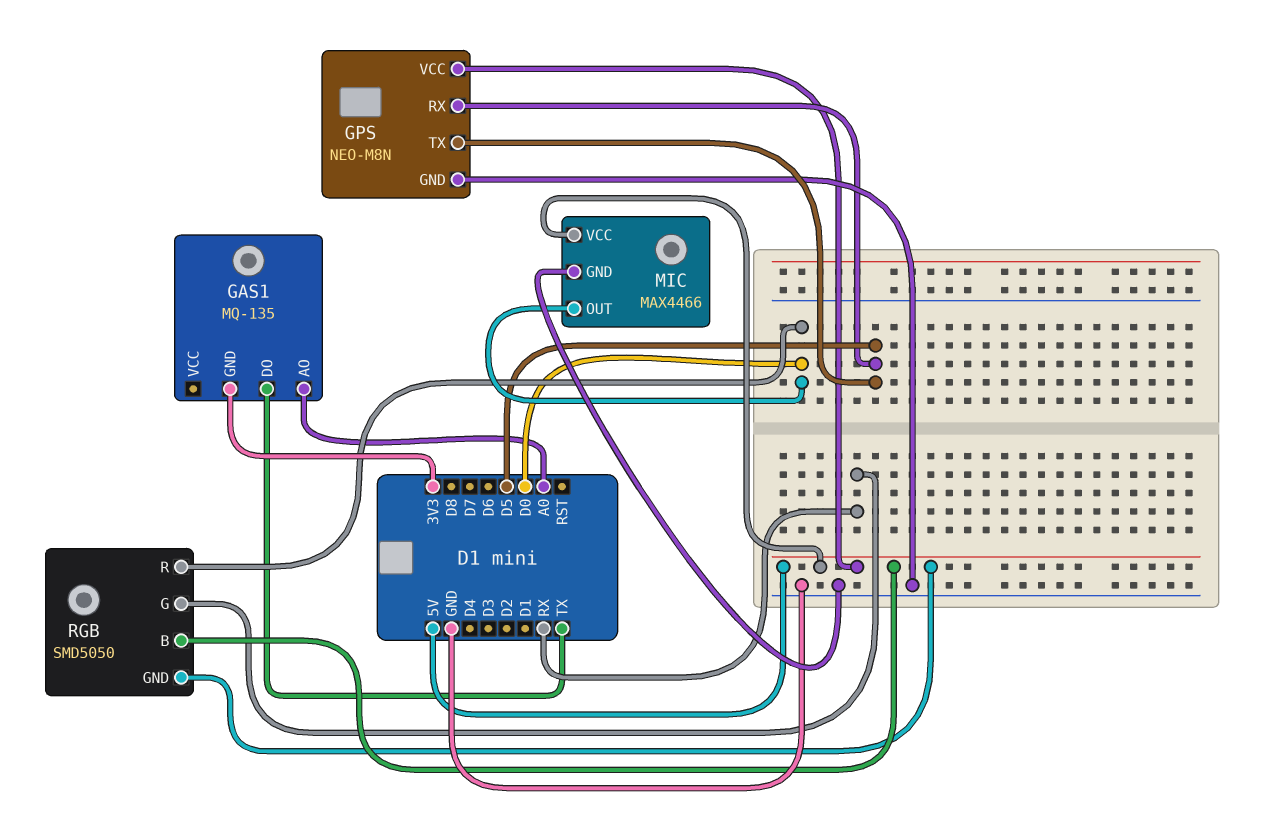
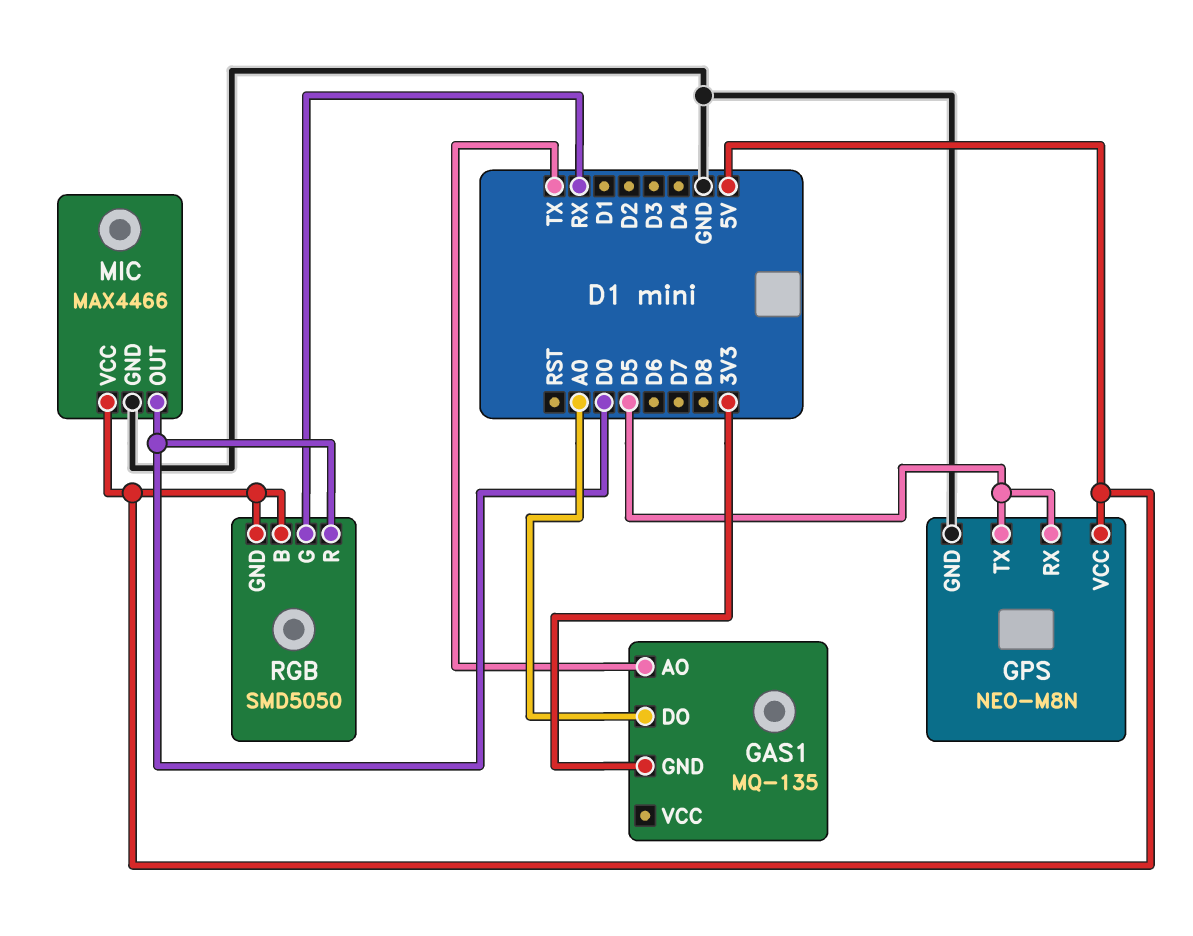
GAS1 pin AO: A0 -> TX
GAS1 pin DO: TX -> A0

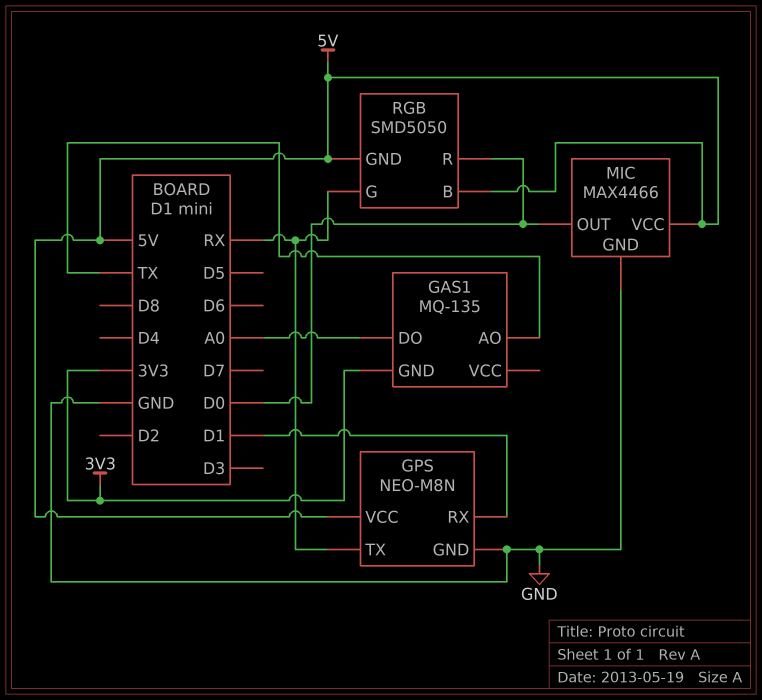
GPS pin RX: D5 -> D1
GPS pin TX: D5 -> RX

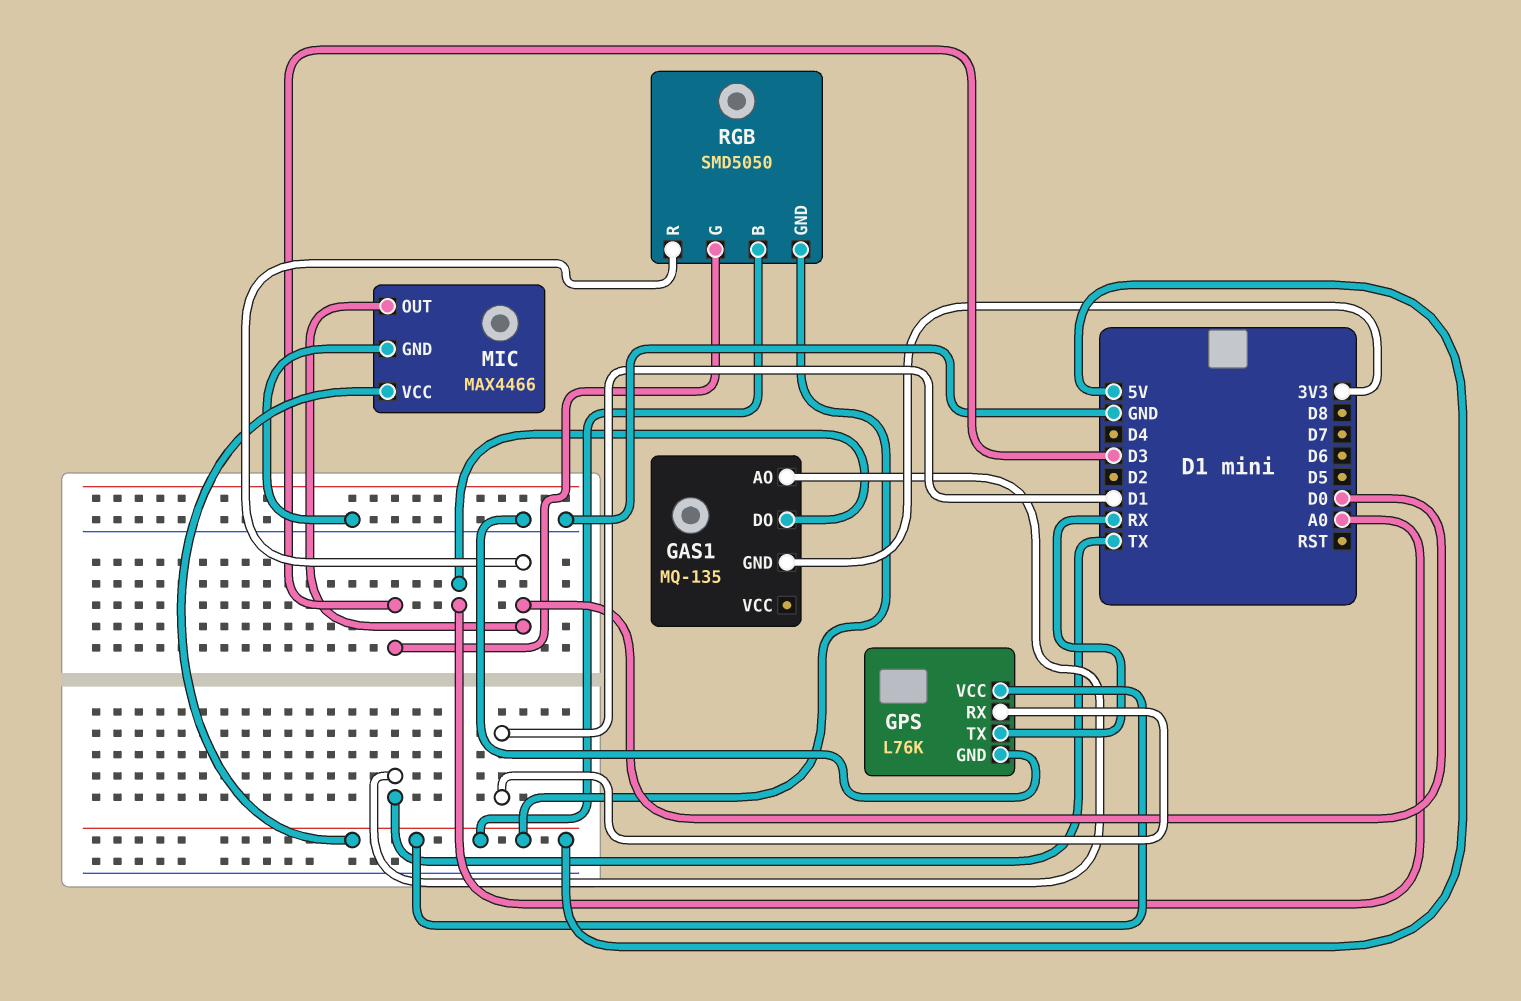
GPS: NEO-M8N -> L76K
RGB pin G: RX -> D3

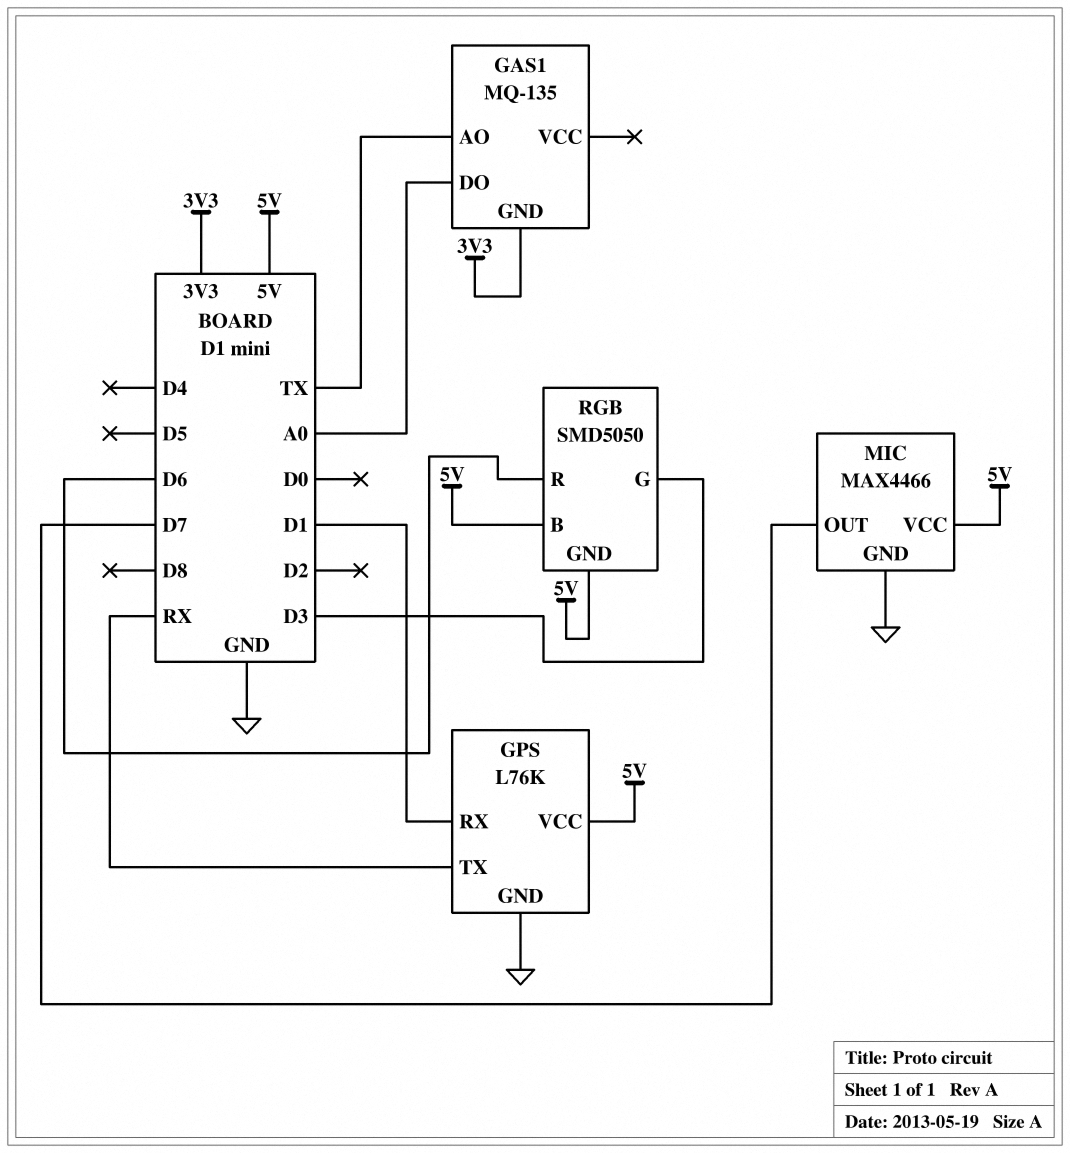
MIC pin OUT: D0 -> D7
RGB pin R: D0 -> D6

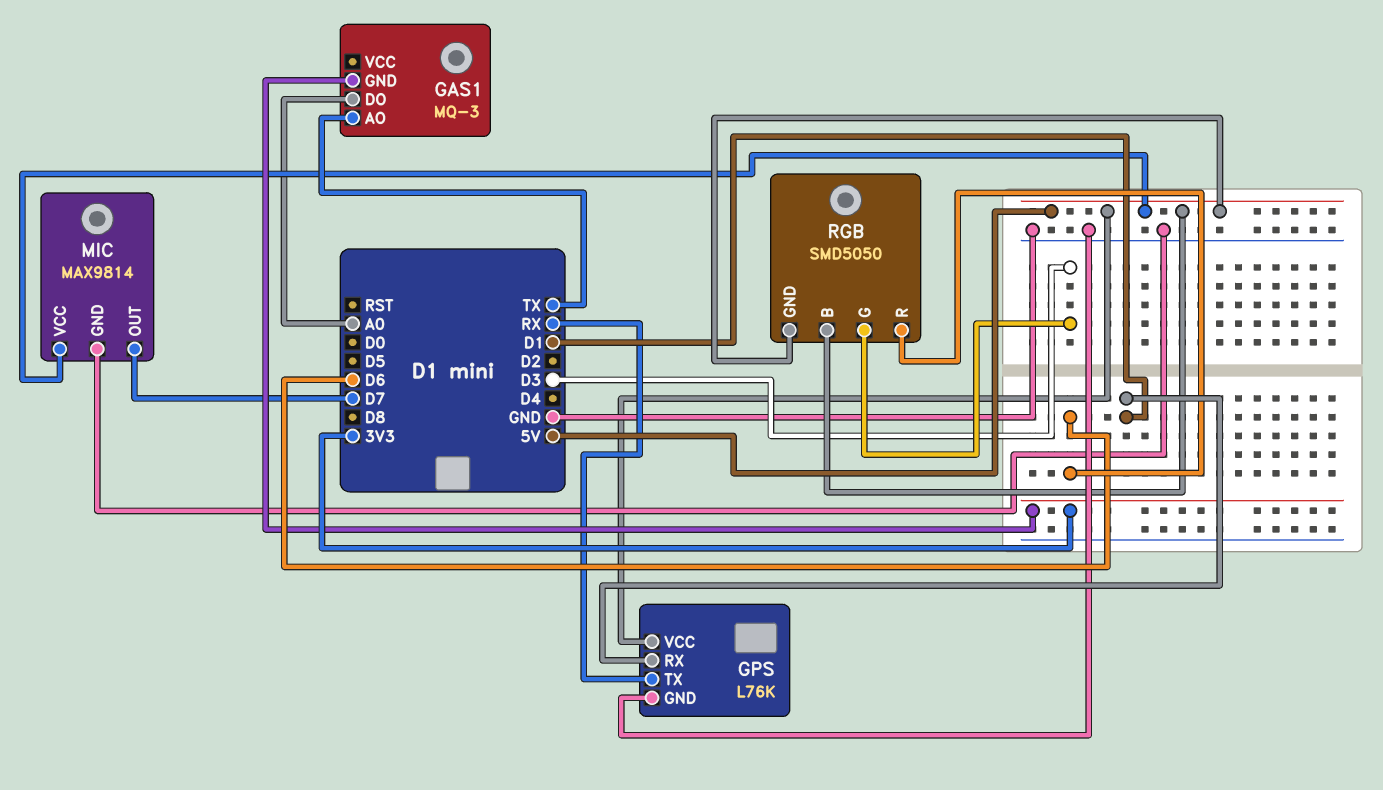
GAS1: MQ-135 -> MQ-3
MIC: MAX4466 -> MAX9814

